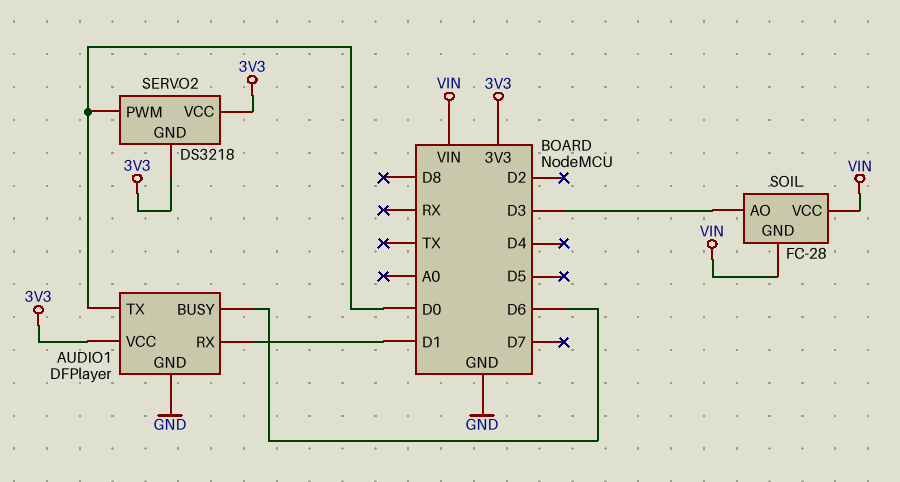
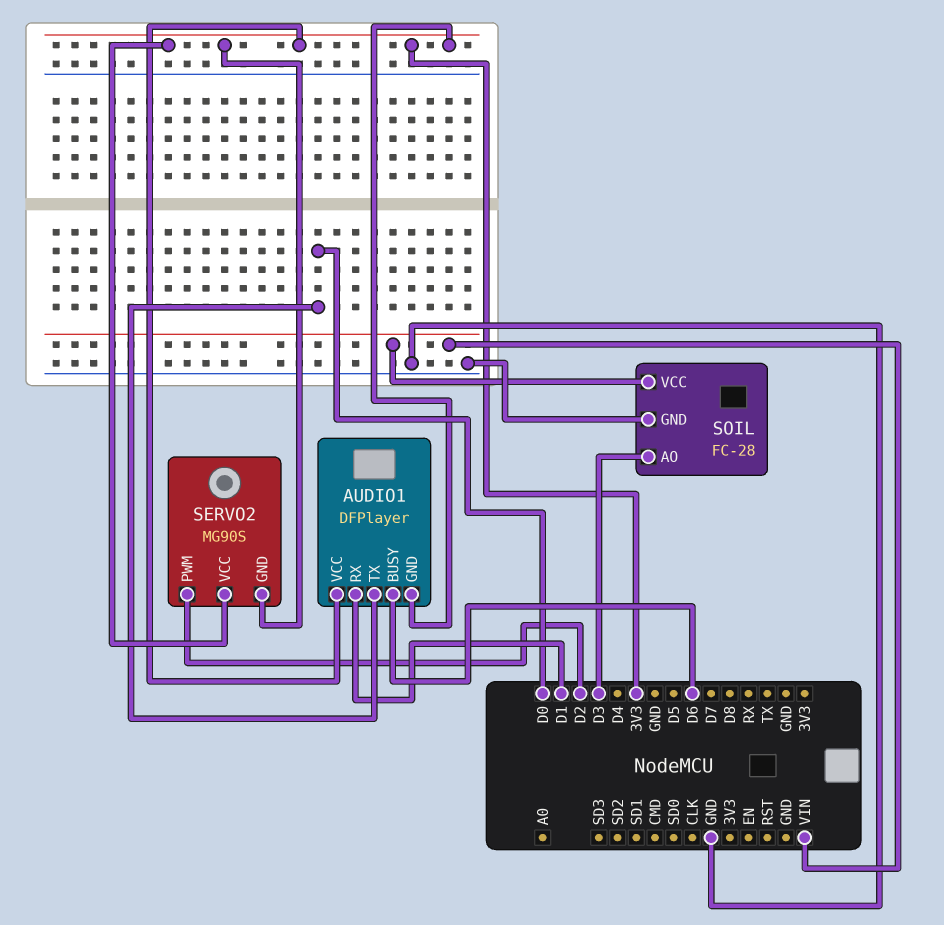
AUDIO1 pin GND: GND -> 3V3
SERVO2: DS3218 -> MG90S
SERVO2 pin PWM: D0 -> D2
SOIL pin GND: VIN -> GND

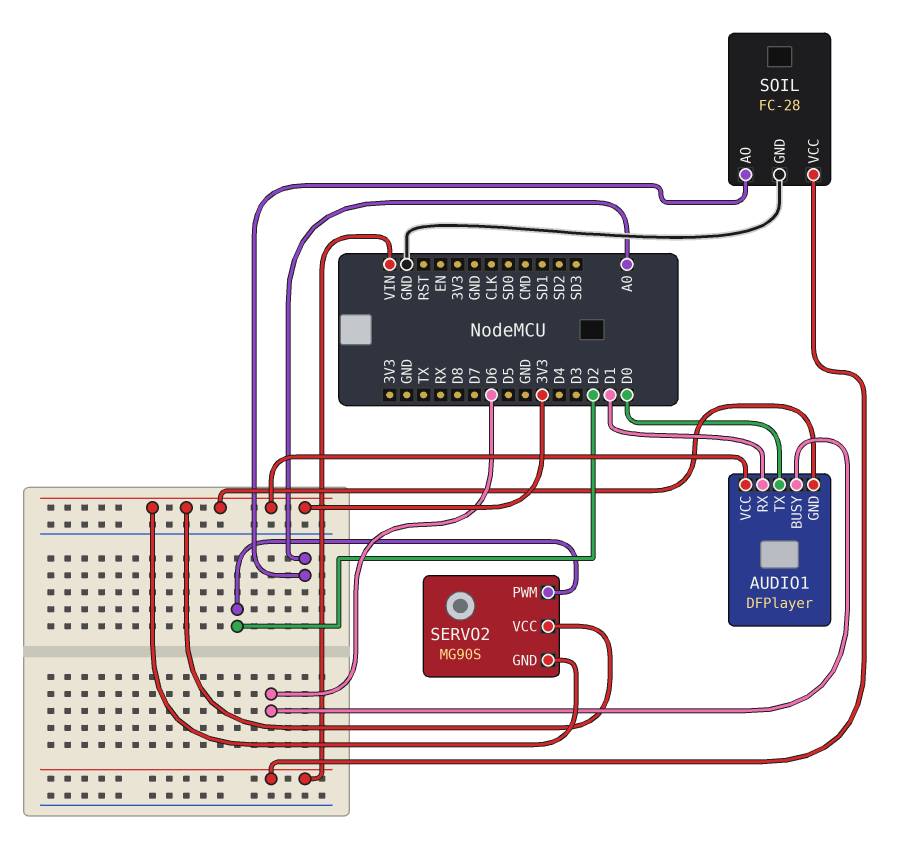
SOIL pin AO: D3 -> A0

